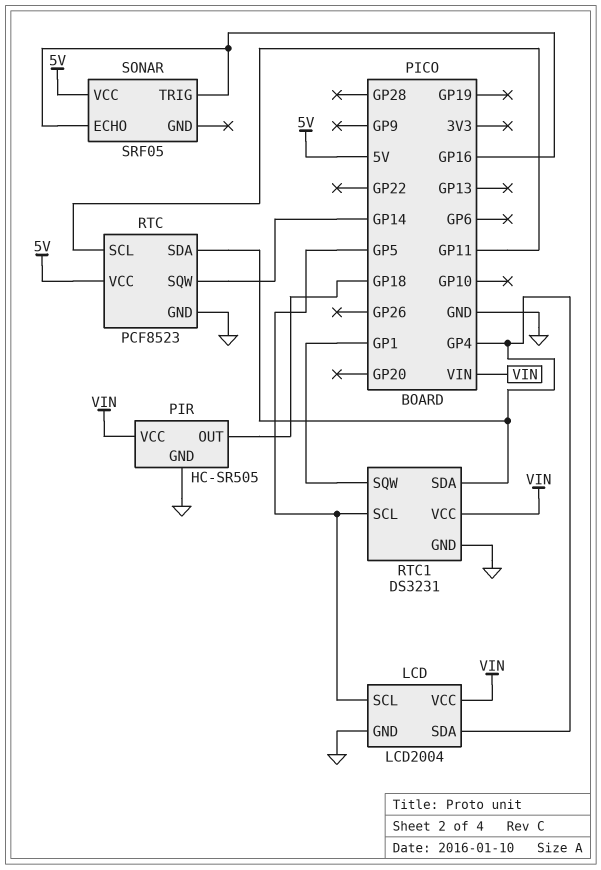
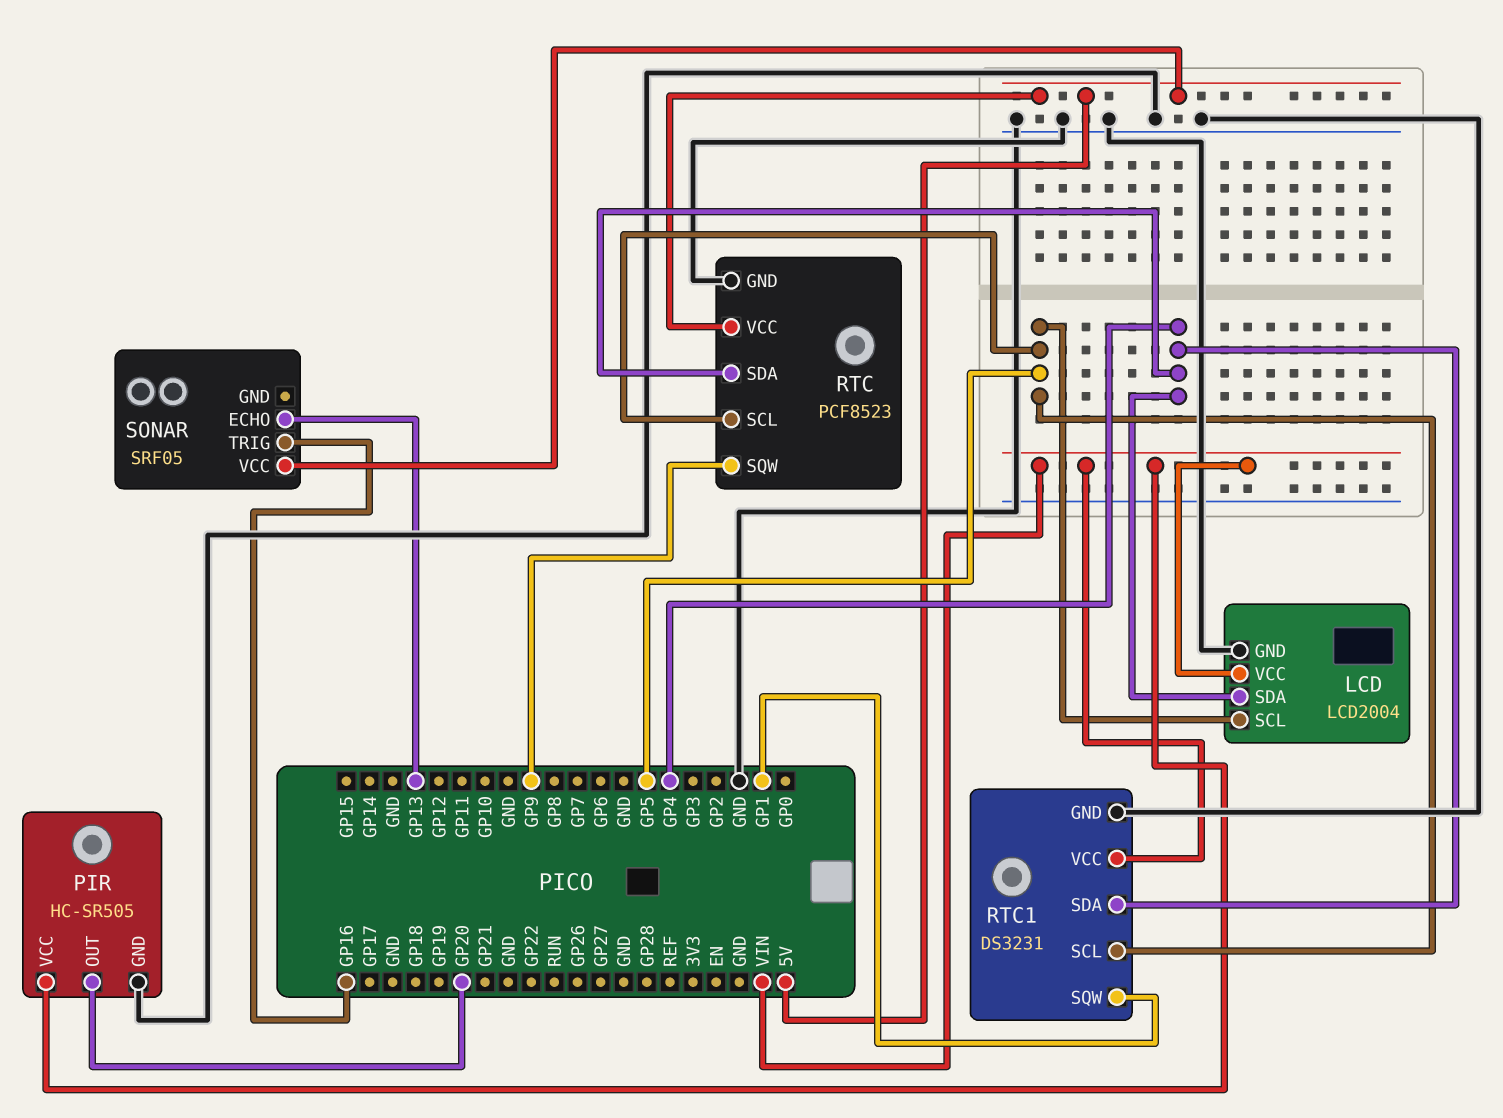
PIR pin OUT: GP18 -> GP20
RTC pin SCL: GP11 -> GP5
RTC pin SQW: GP14 -> GP9
SONAR pin ECHO: GP16 -> GP13

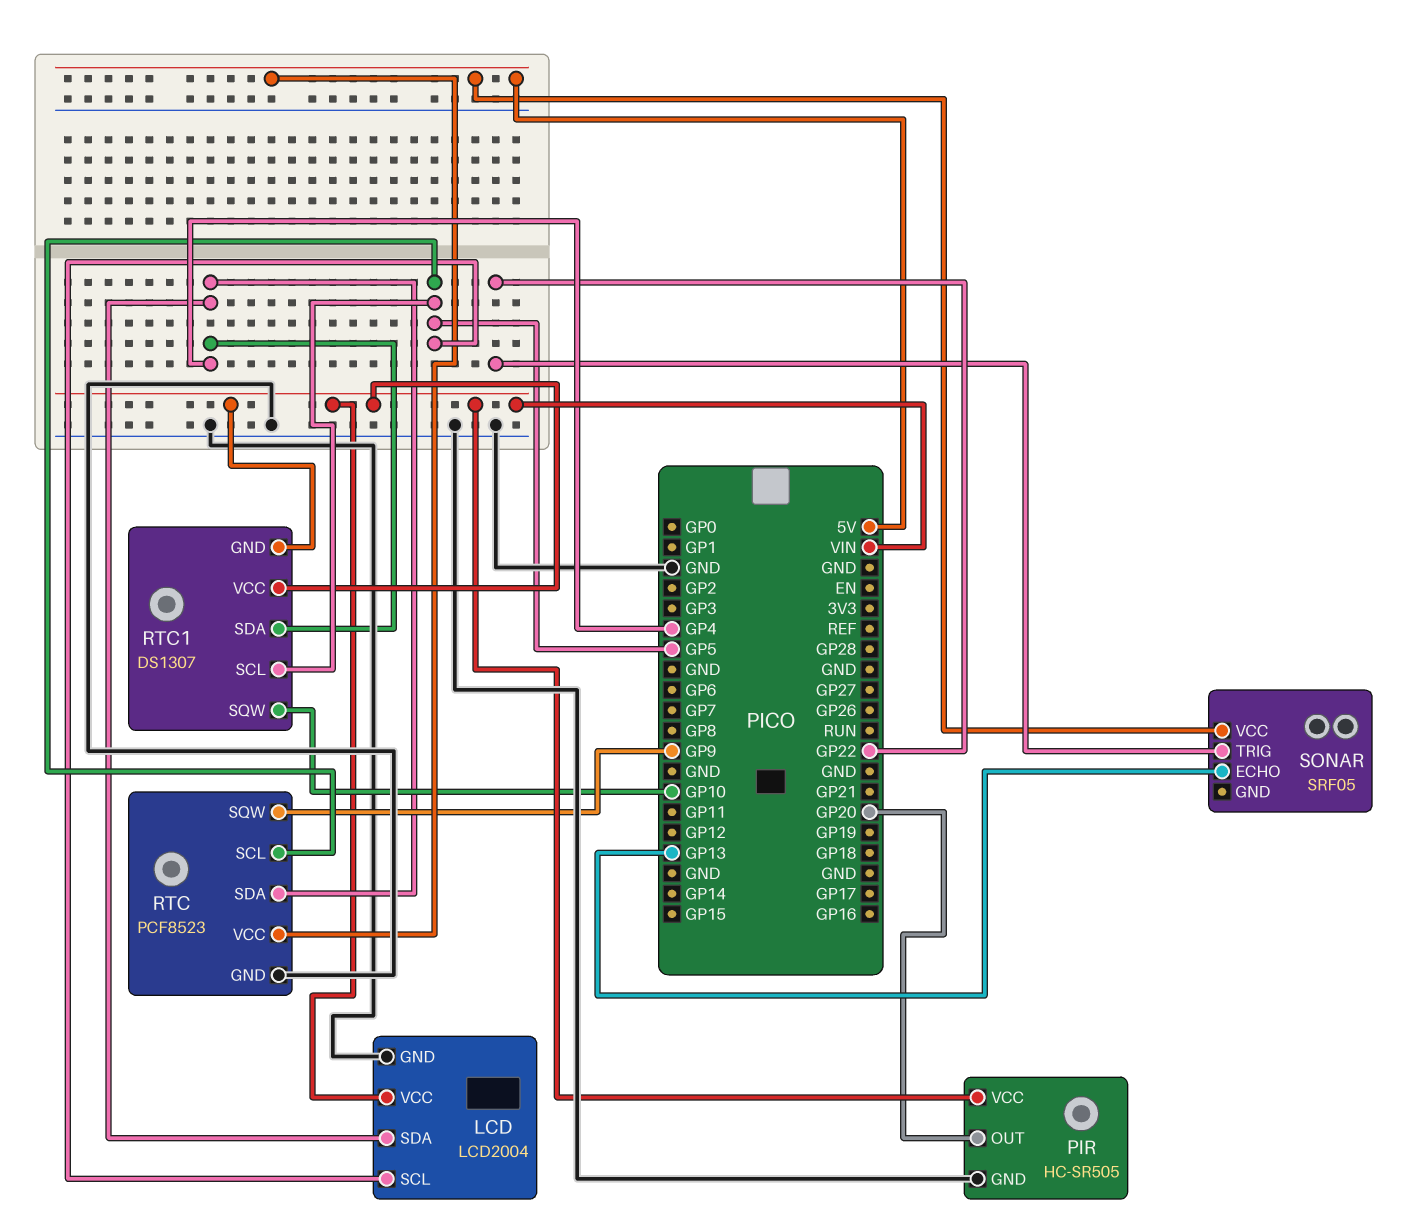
RTC1: DS3231 -> DS1307
RTC1 pin GND: GND -> VIN
RTC1 pin SQW: GP1 -> GP10
SONAR pin TRIG: GP16 -> GP22

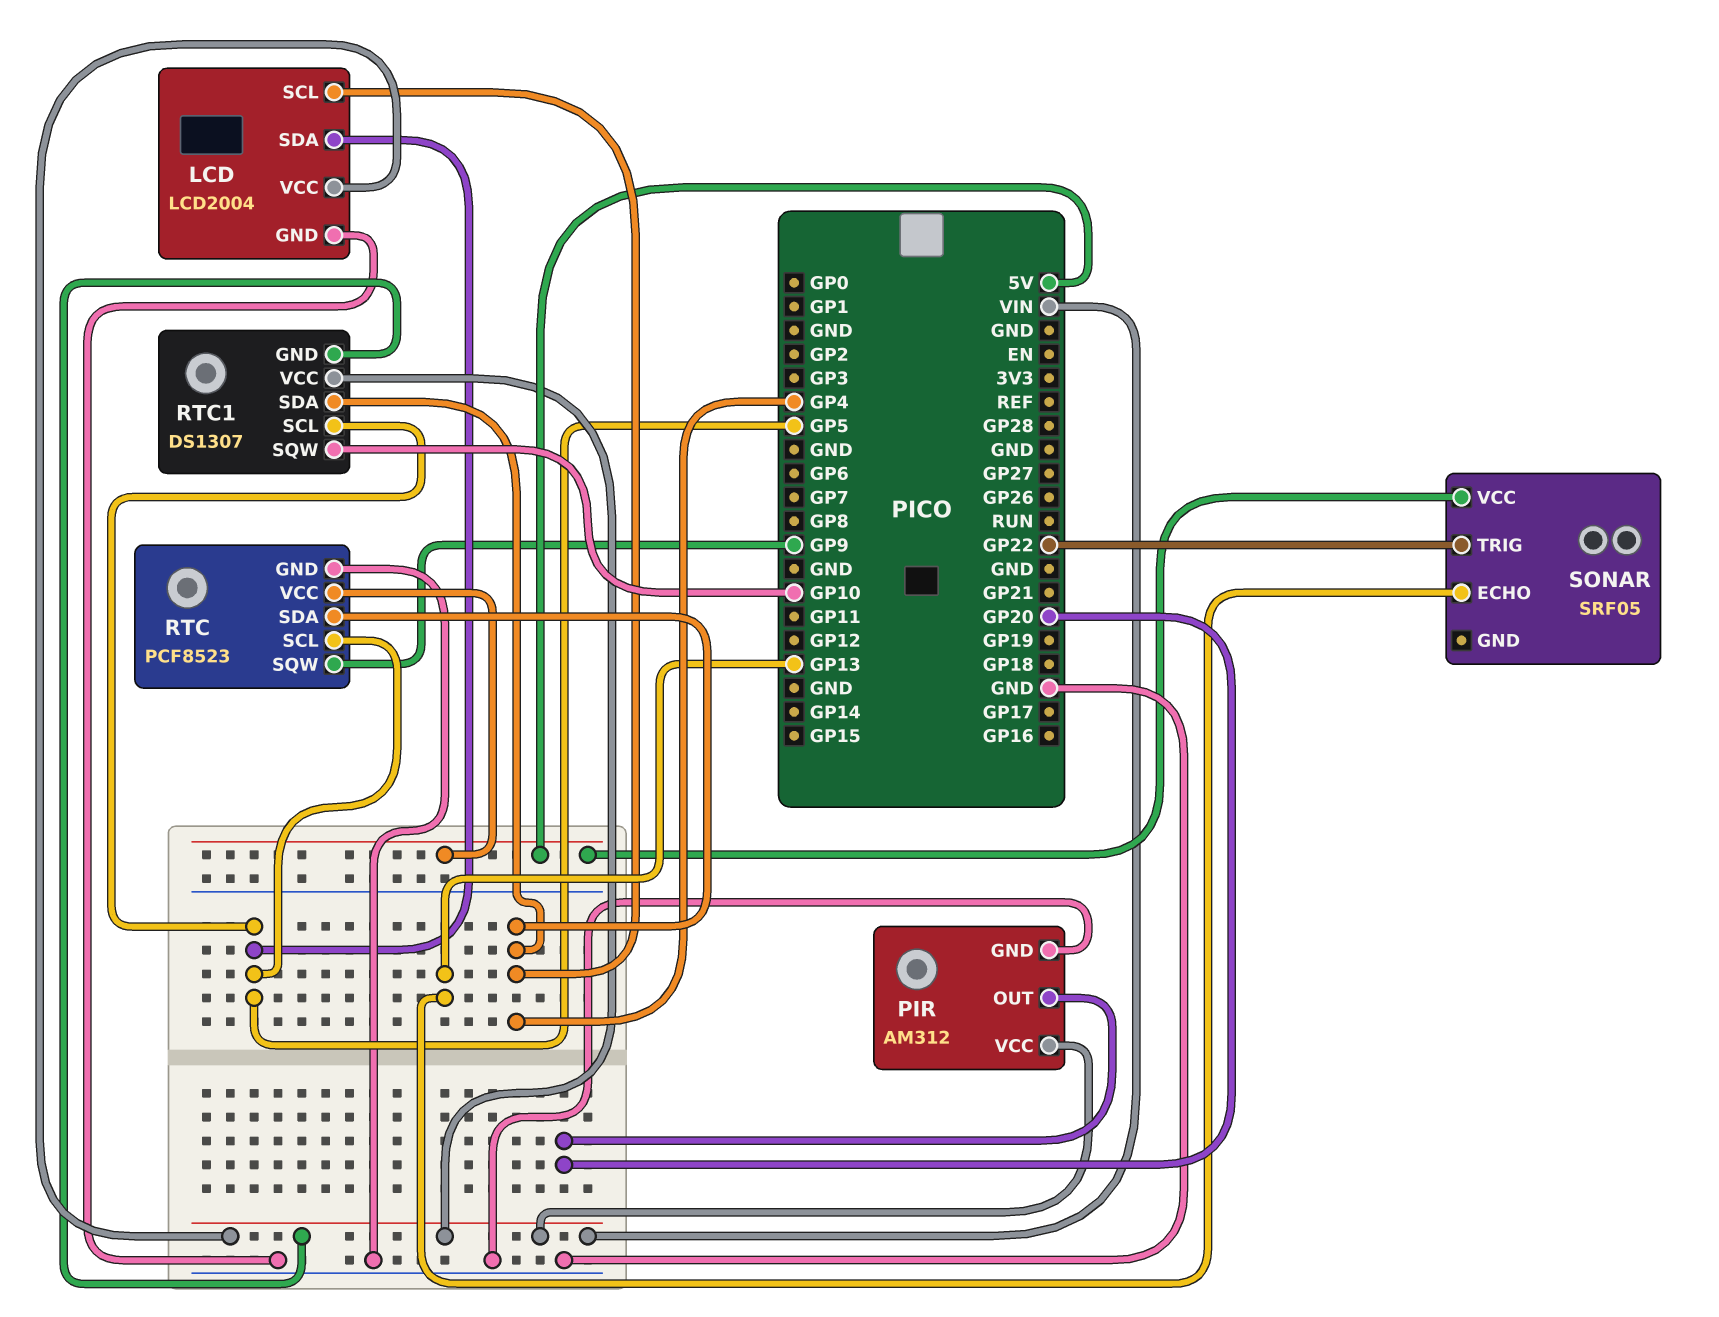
LCD pin SCL: GP5 -> GP4
LCD pin SDA: GP4 -> GP5
PIR: HC-SR505 -> AM312

